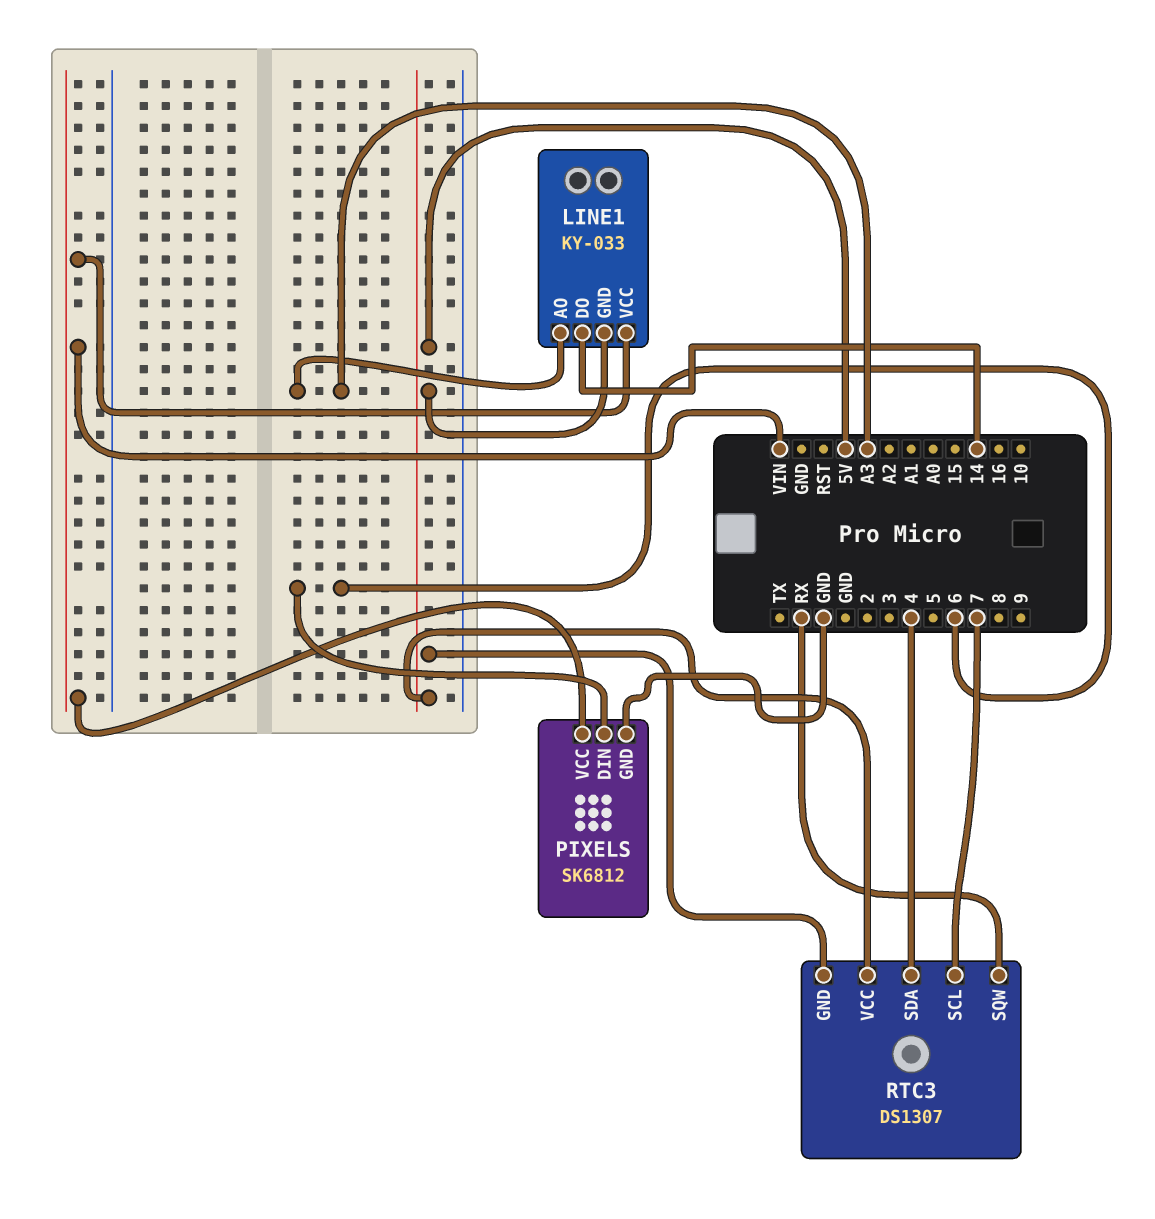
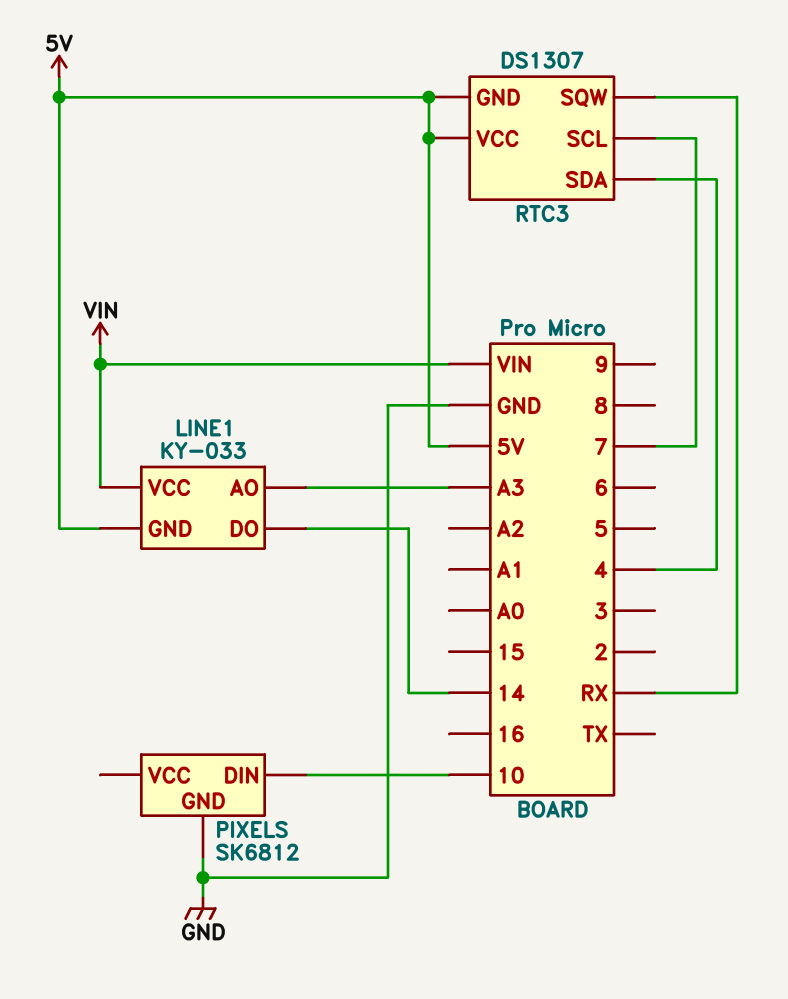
PIXELS pin DIN: 6 -> 10
PIXELS pin VCC: VIN -> none

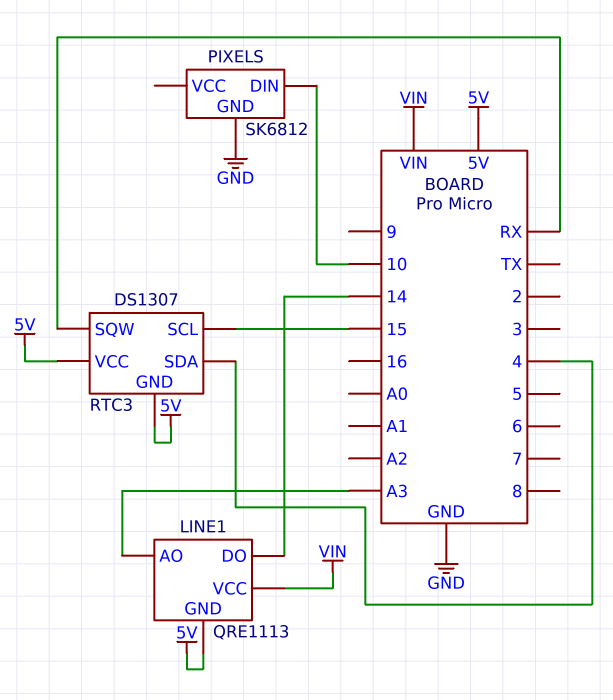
LINE1: KY-033 -> QRE1113
RTC3 pin SCL: 7 -> 15

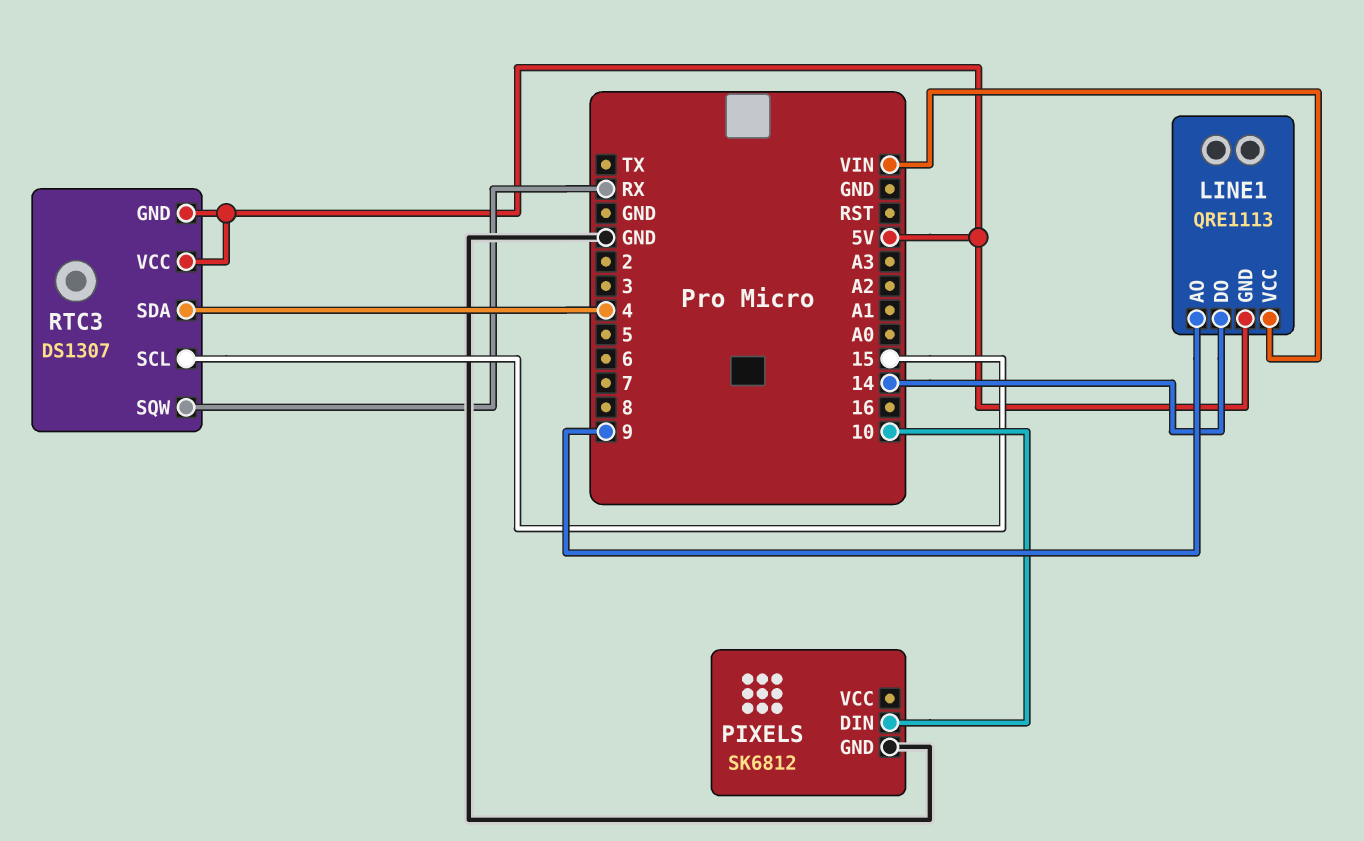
LINE1 pin AO: A3 -> 9

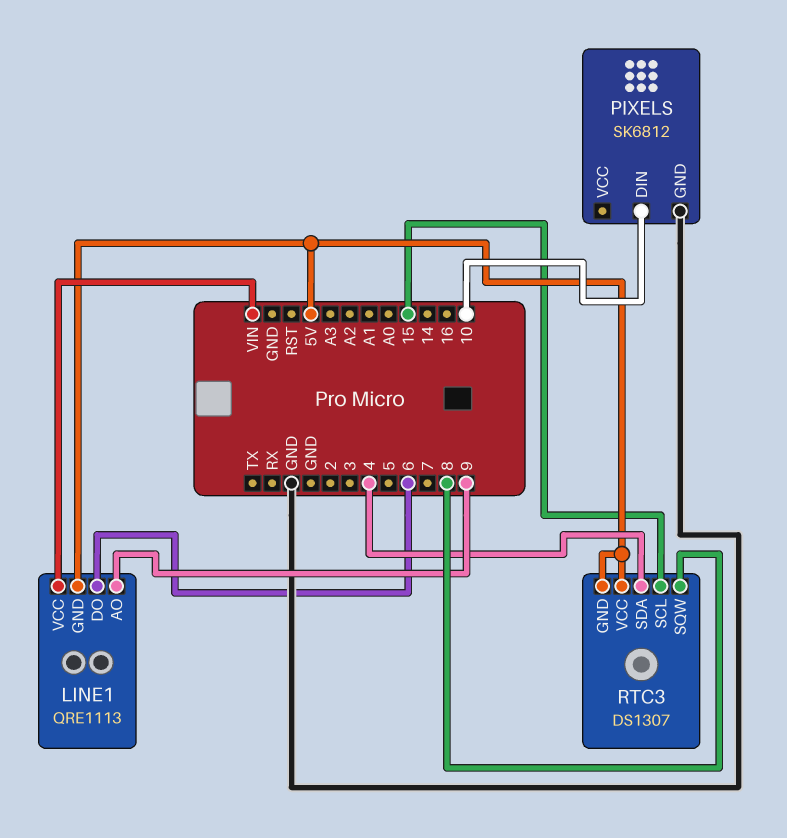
LINE1 pin DO: 14 -> 6
RTC3 pin SQW: RX -> 8

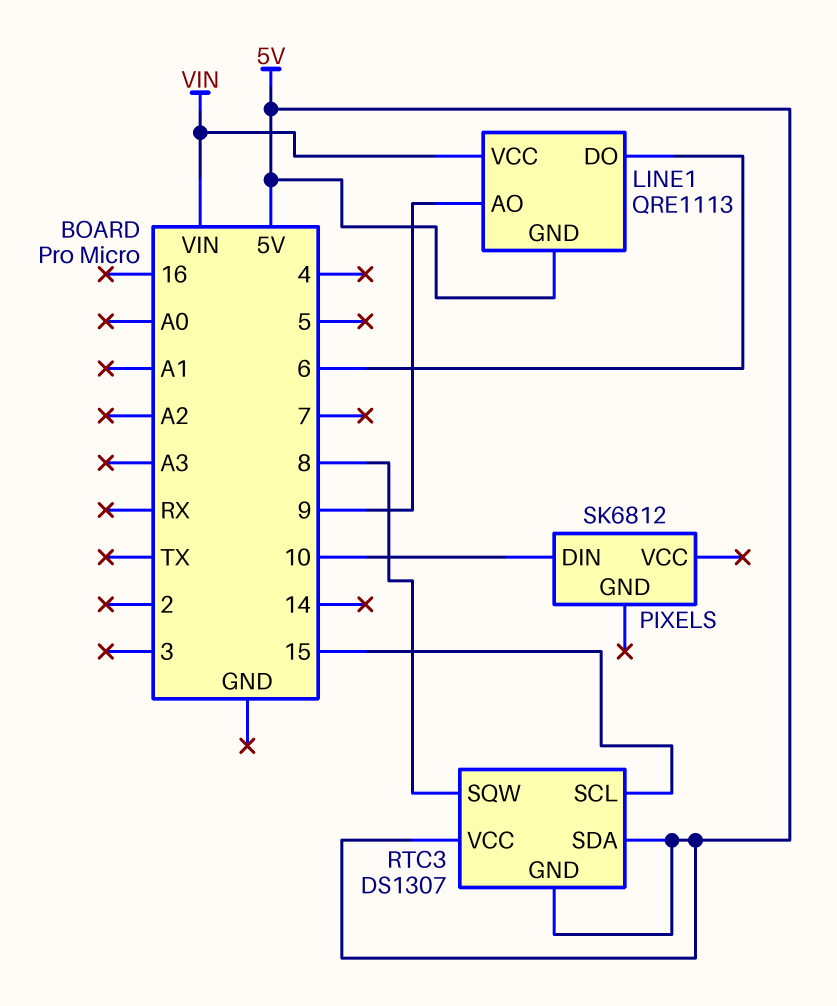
PIXELS pin GND: GND -> none
RTC3 pin SDA: 4 -> 5V

